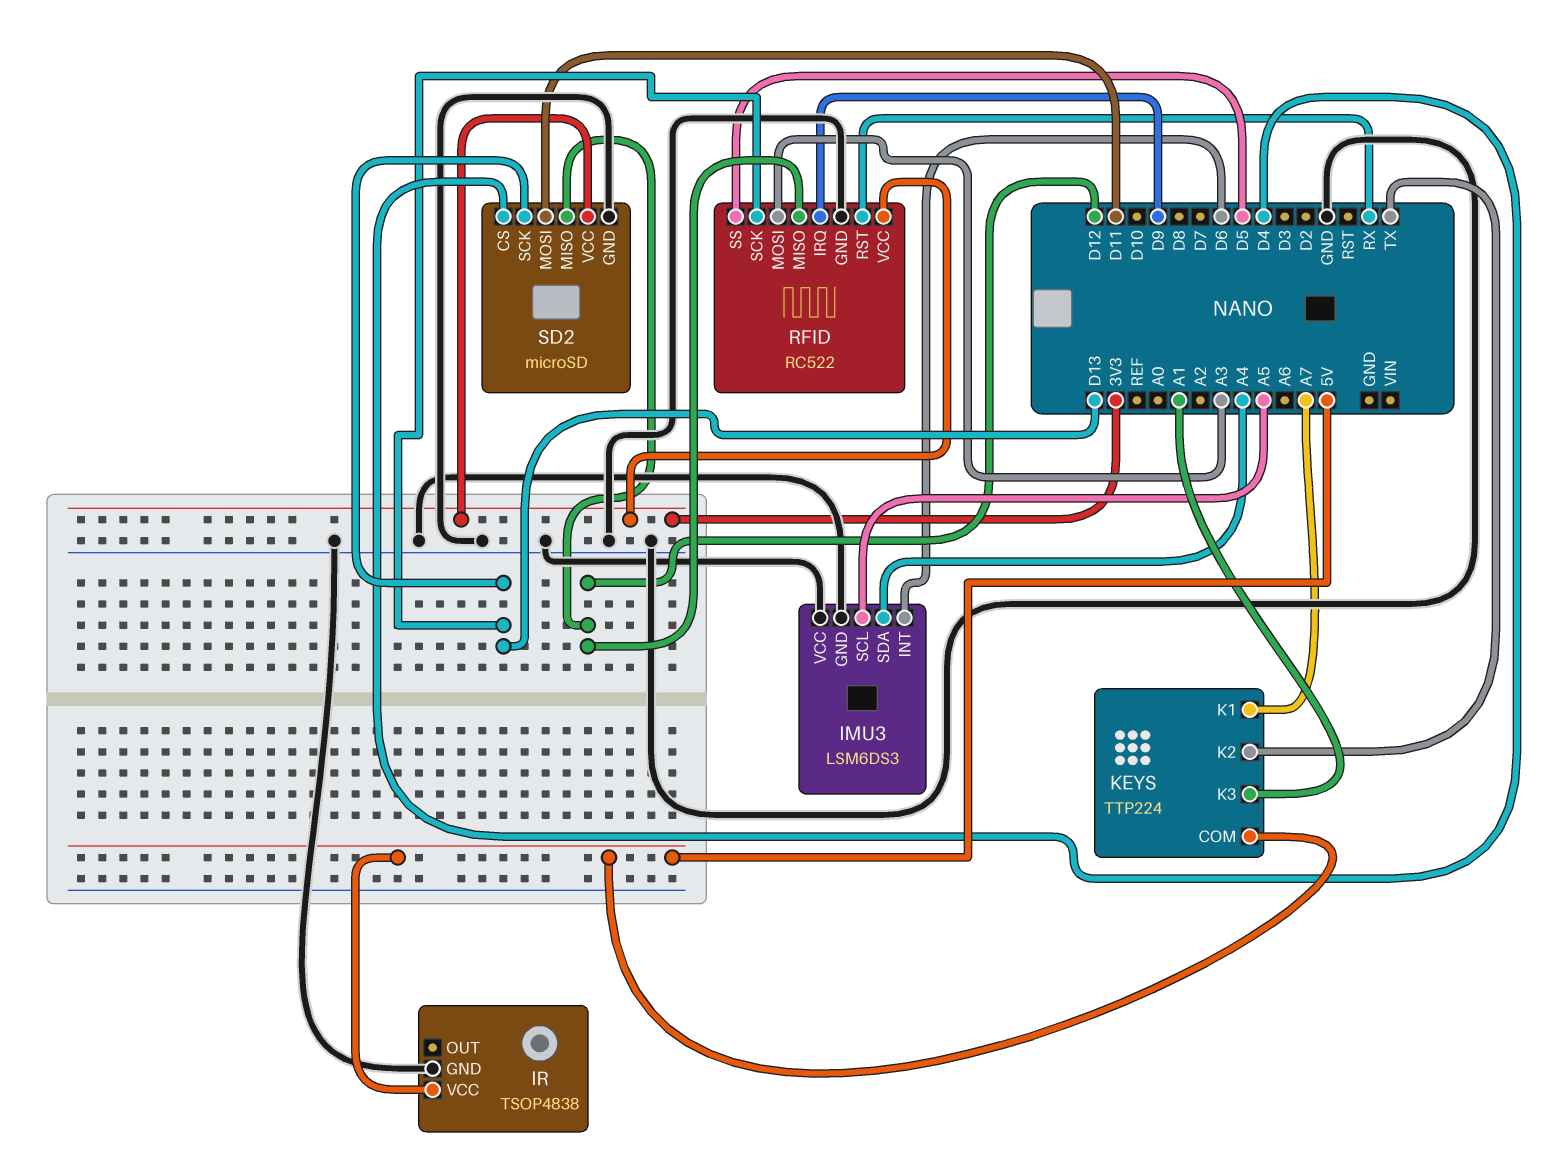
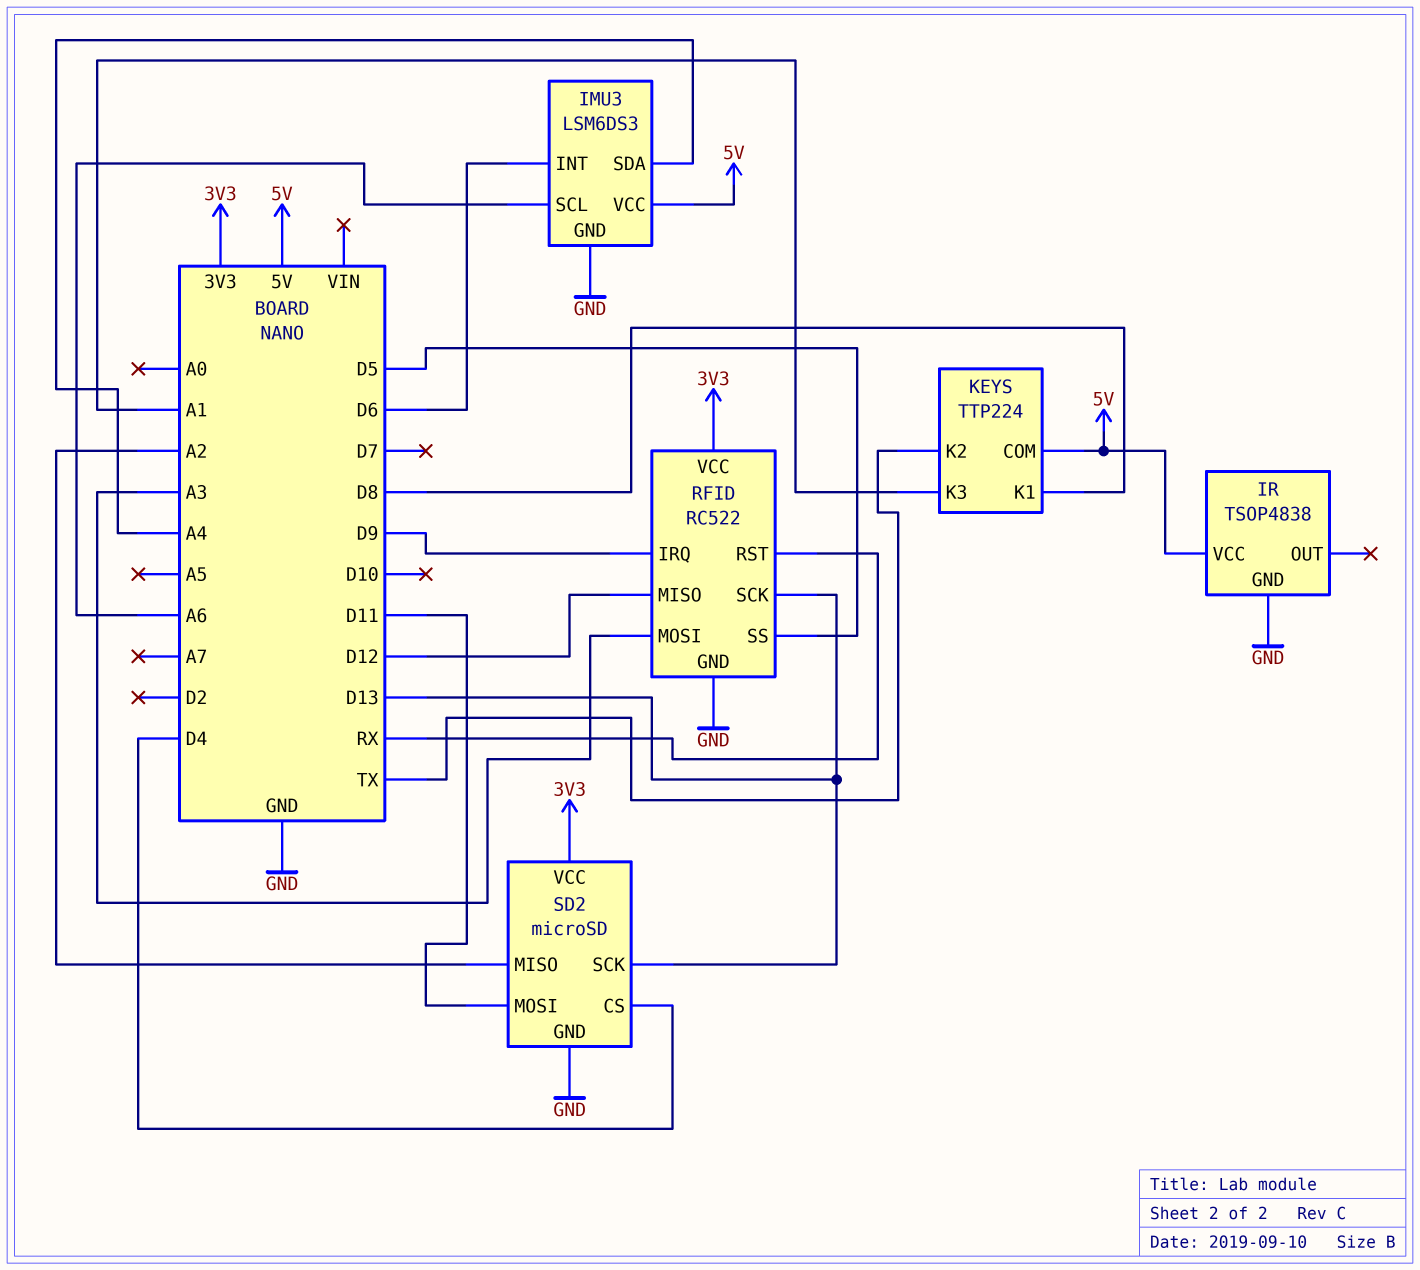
IMU3 pin SCL: A5 -> A6
IMU3 pin VCC: GND -> 5V
KEYS pin K1: A7 -> D8
SD2 pin MISO: D12 -> A2

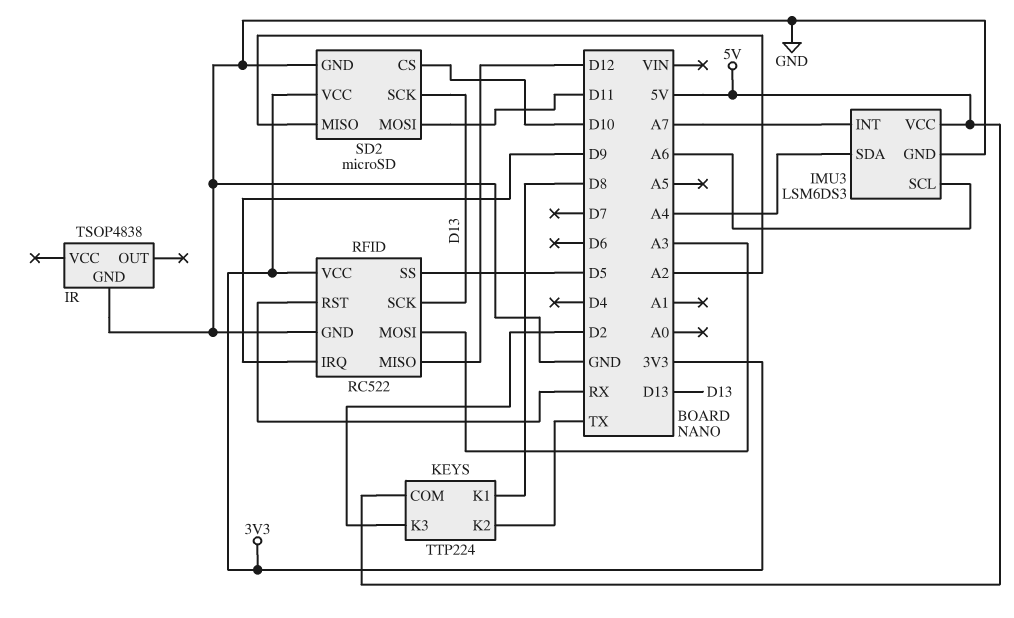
IMU3 pin INT: D6 -> A7
IR pin VCC: 5V -> none
KEYS pin K3: A1 -> D2
SD2 pin CS: D4 -> D10

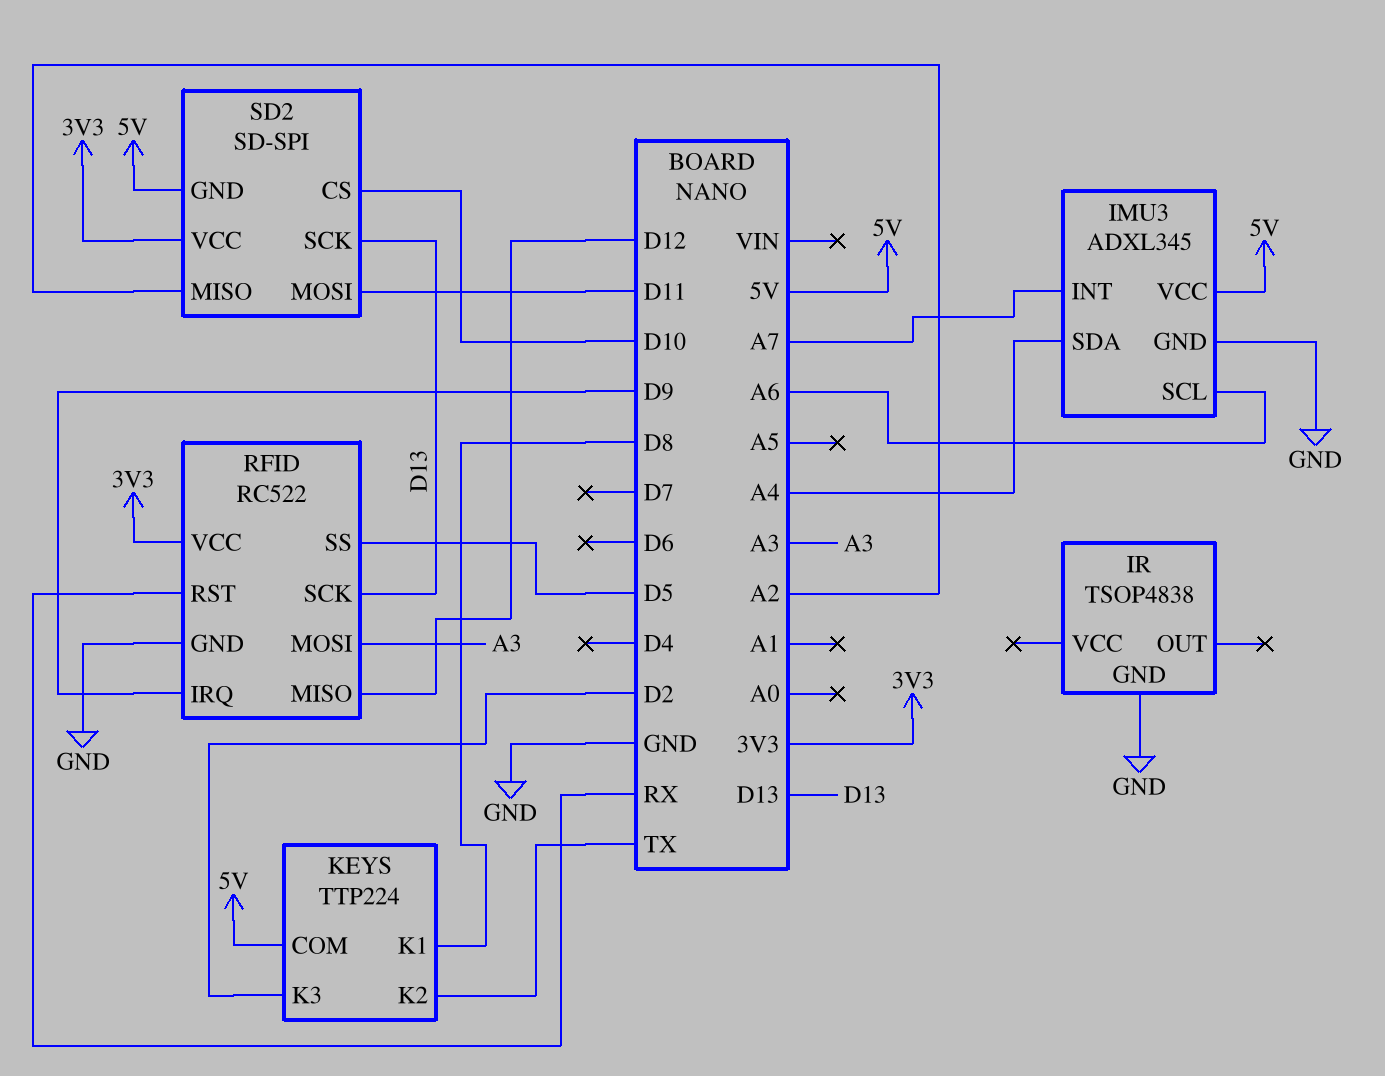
IMU3: LSM6DS3 -> ADXL345
SD2: microSD -> SD-SPI
SD2 pin GND: GND -> 5V

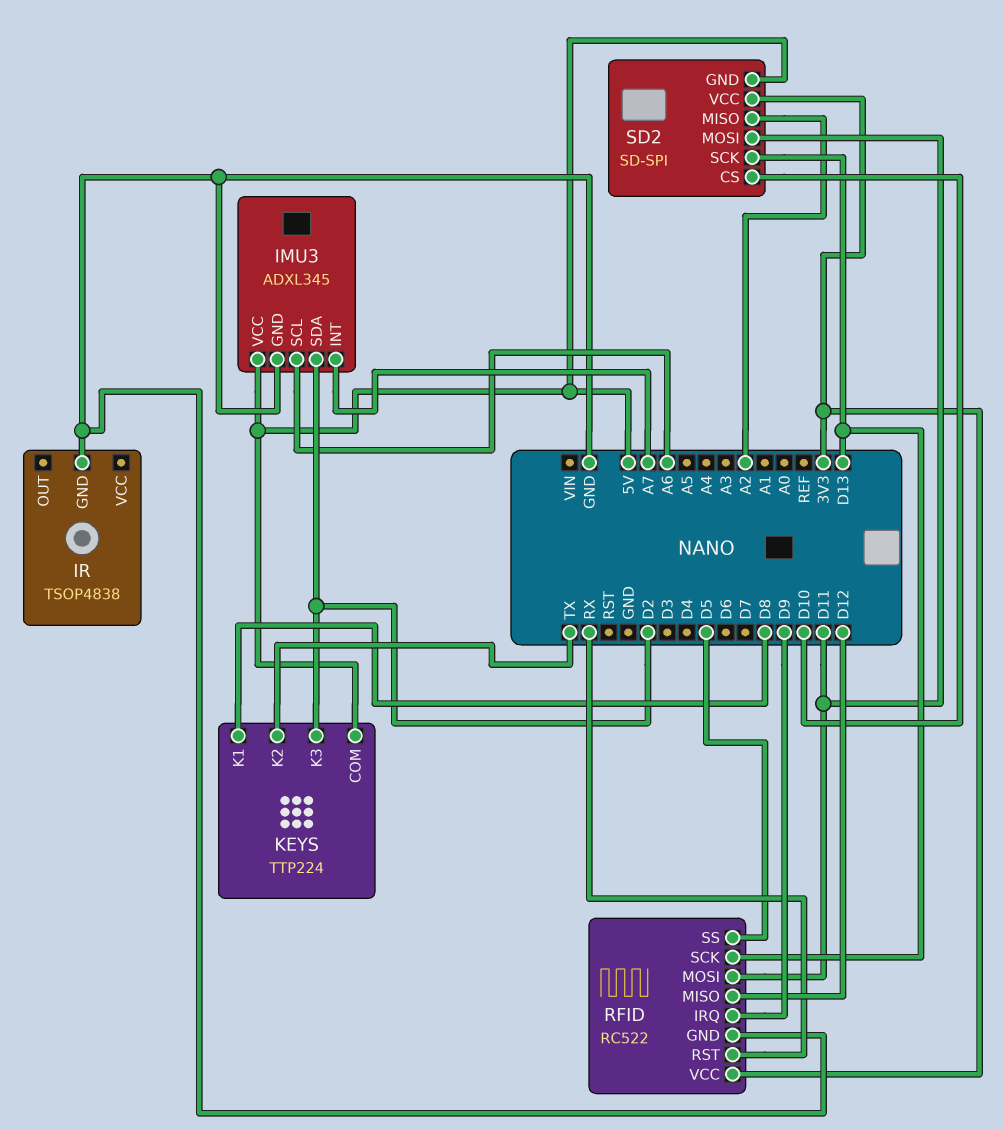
IMU3 pin SDA: A4 -> D2
RFID pin MOSI: A3 -> D11

